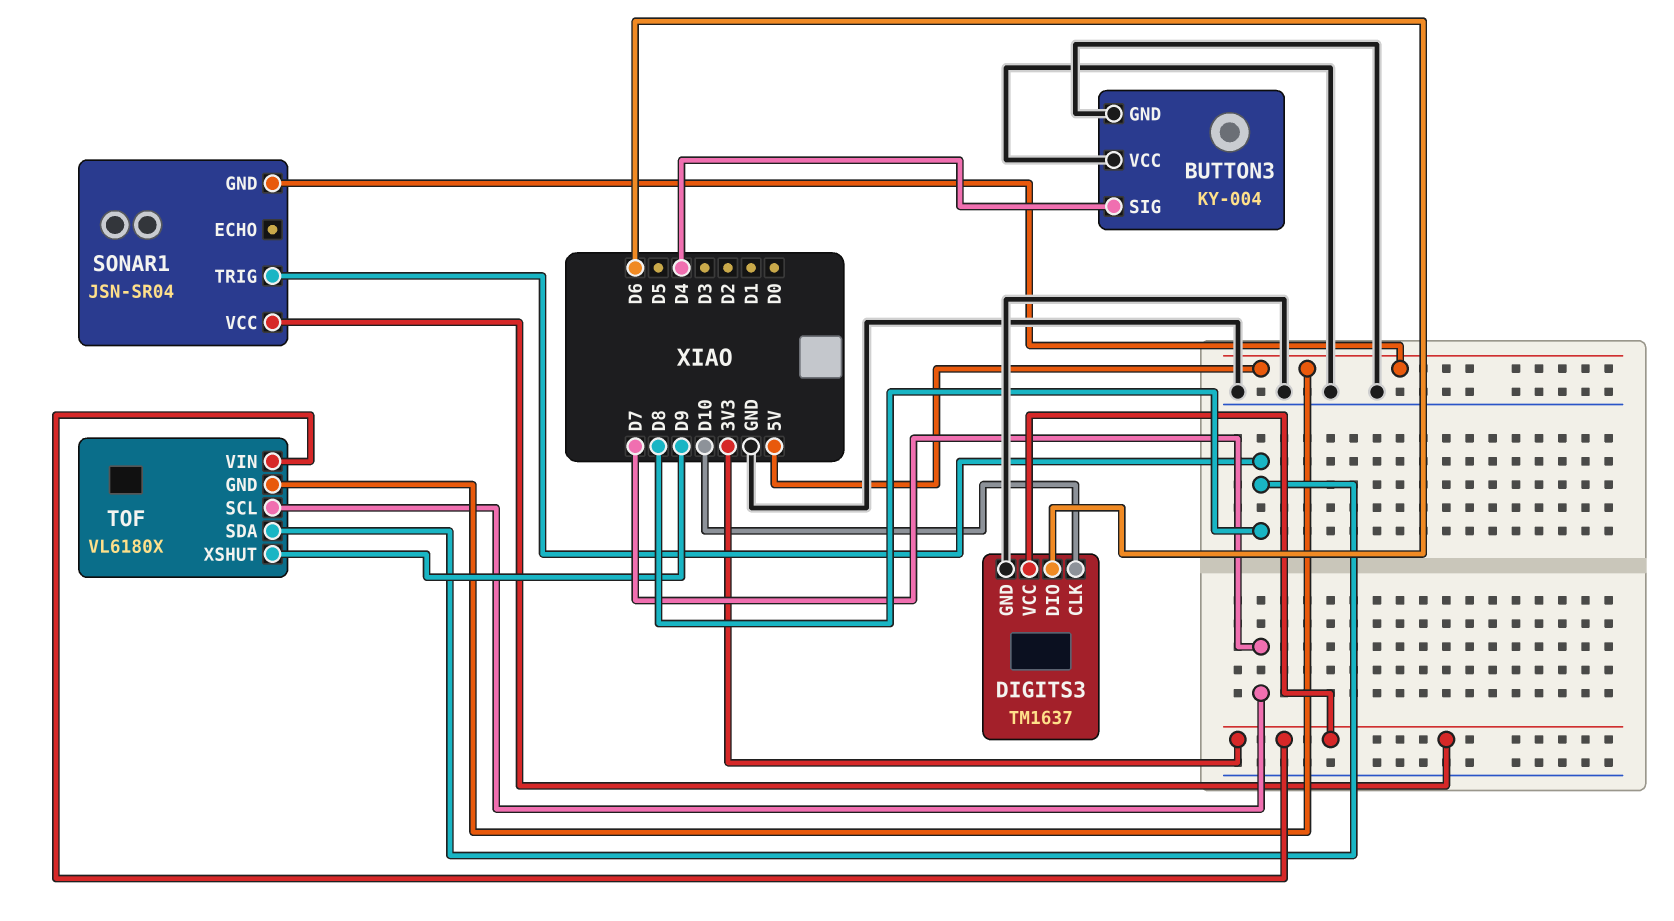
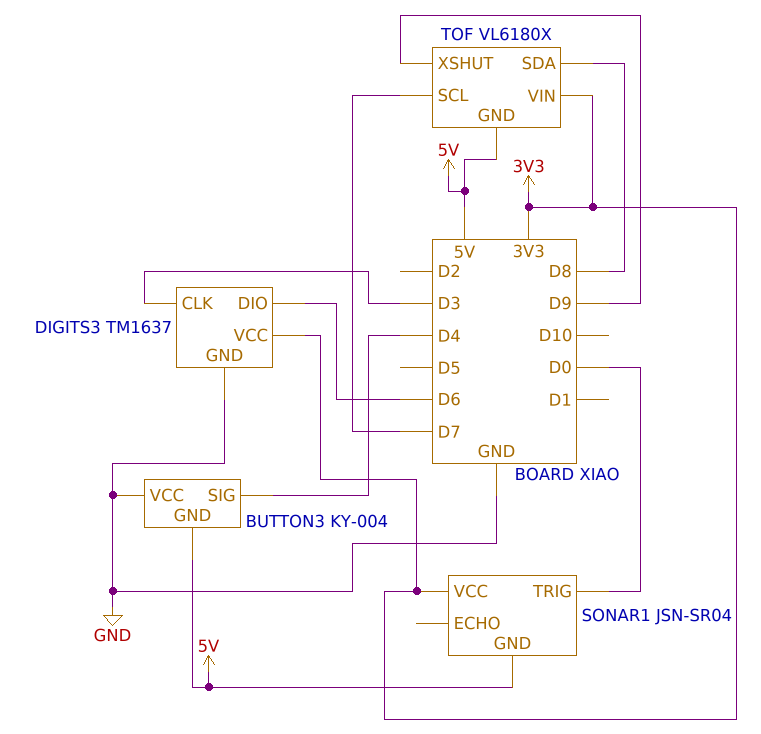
BUTTON3 pin GND: GND -> 5V
DIGITS3 pin CLK: D10 -> D3
SONAR1 pin TRIG: D8 -> D0

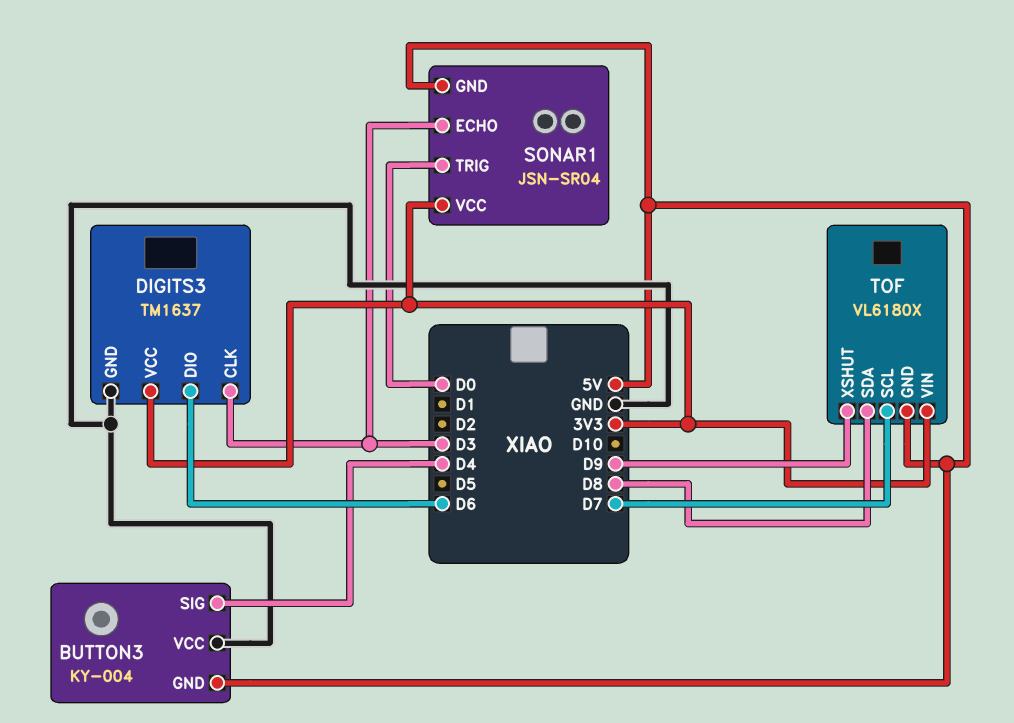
SONAR1 pin ECHO: none -> D3

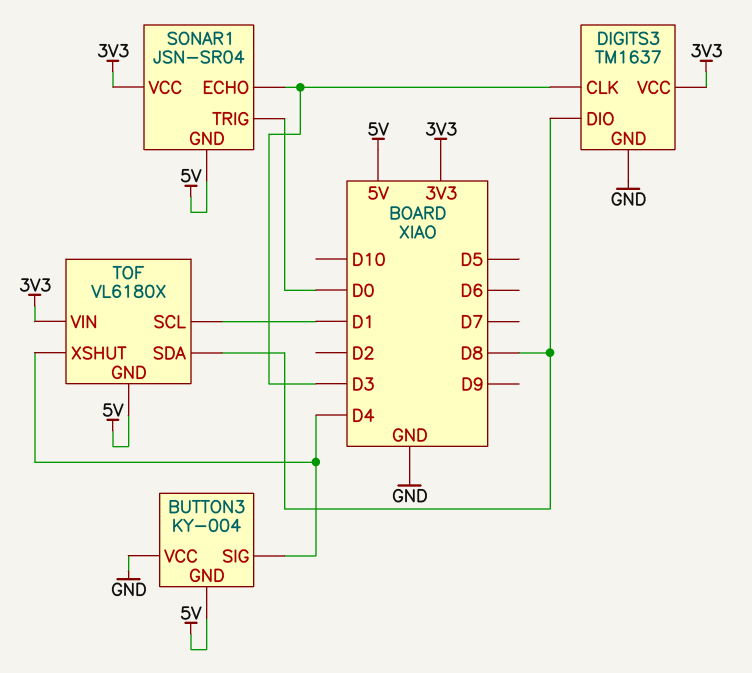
DIGITS3 pin DIO: D6 -> D8
TOF pin SCL: D7 -> D1
TOF pin XSHUT: D9 -> D4

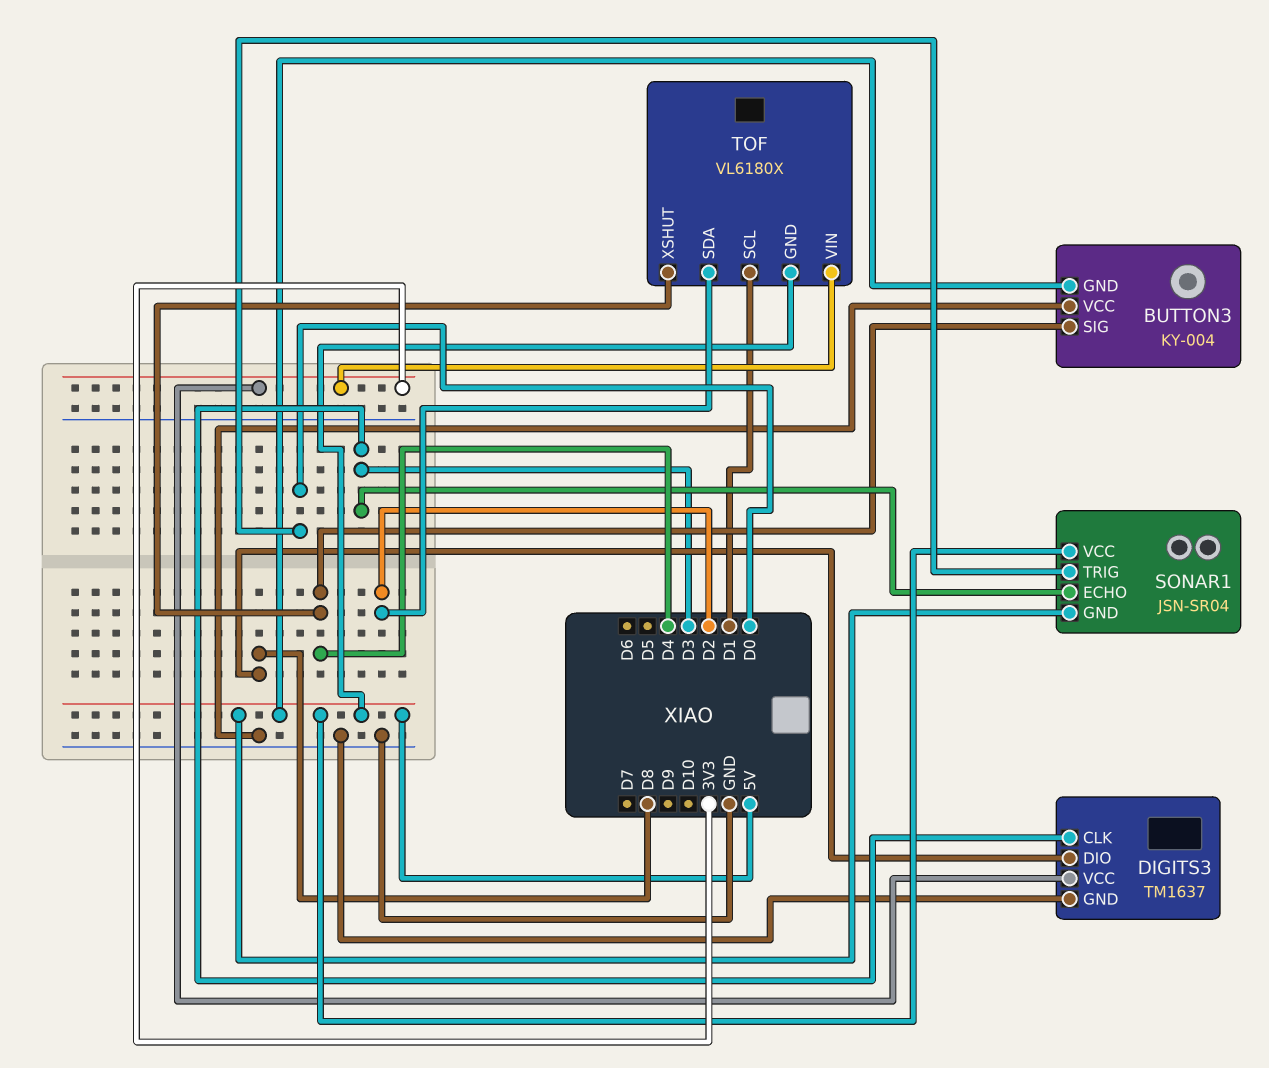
SONAR1 pin VCC: 3V3 -> 5V
TOF pin SDA: D8 -> D2

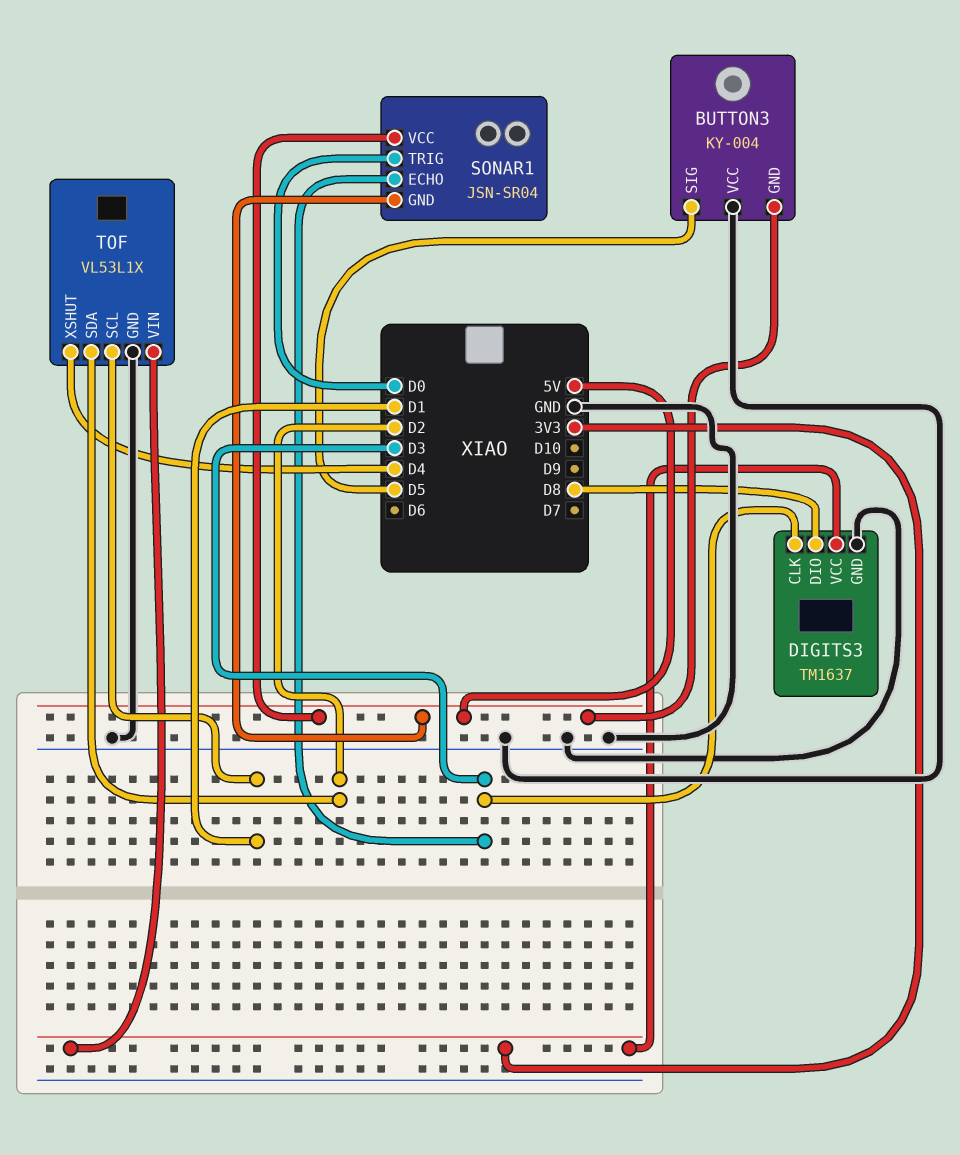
BUTTON3 pin SIG: D4 -> D5
TOF: VL6180X -> VL53L1X
TOF pin GND: 5V -> GND

